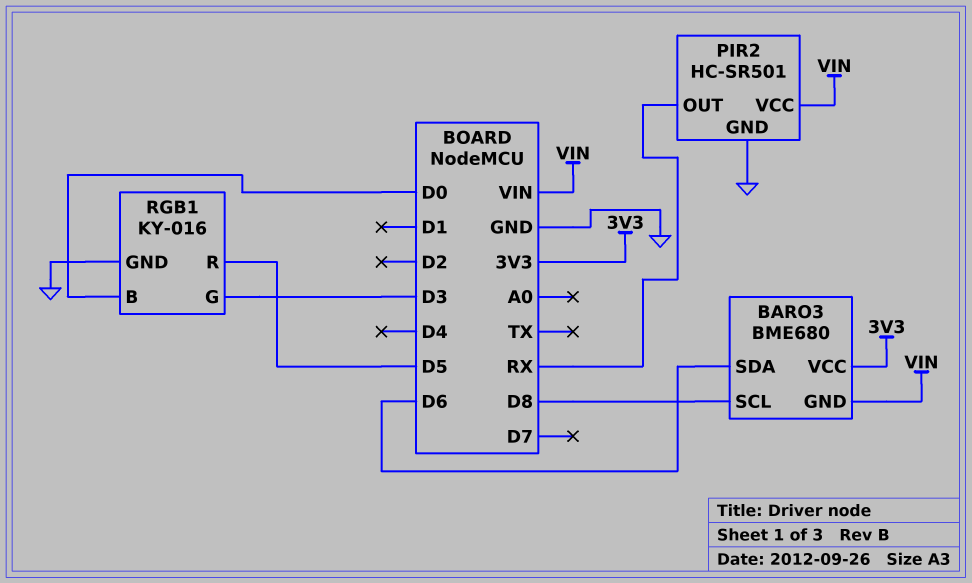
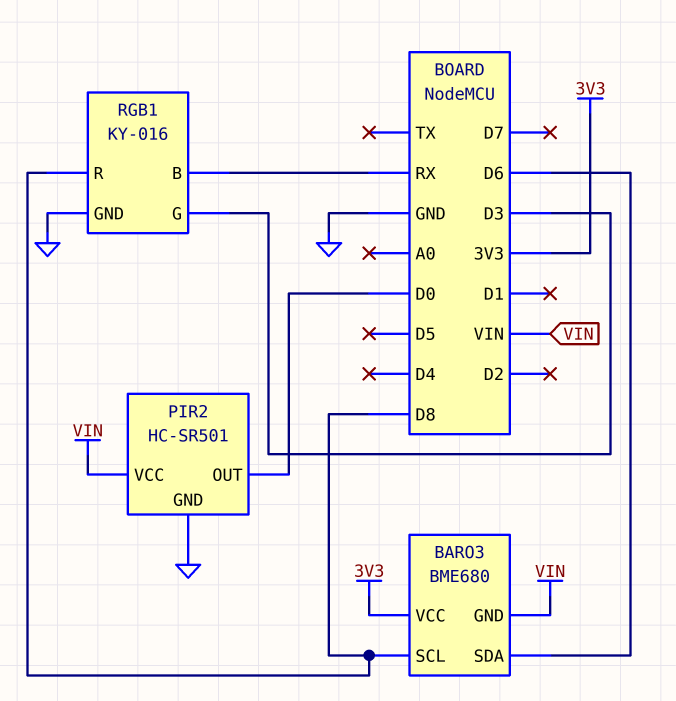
PIR2 pin OUT: RX -> D0
RGB1 pin B: D0 -> RX
RGB1 pin R: D5 -> D8

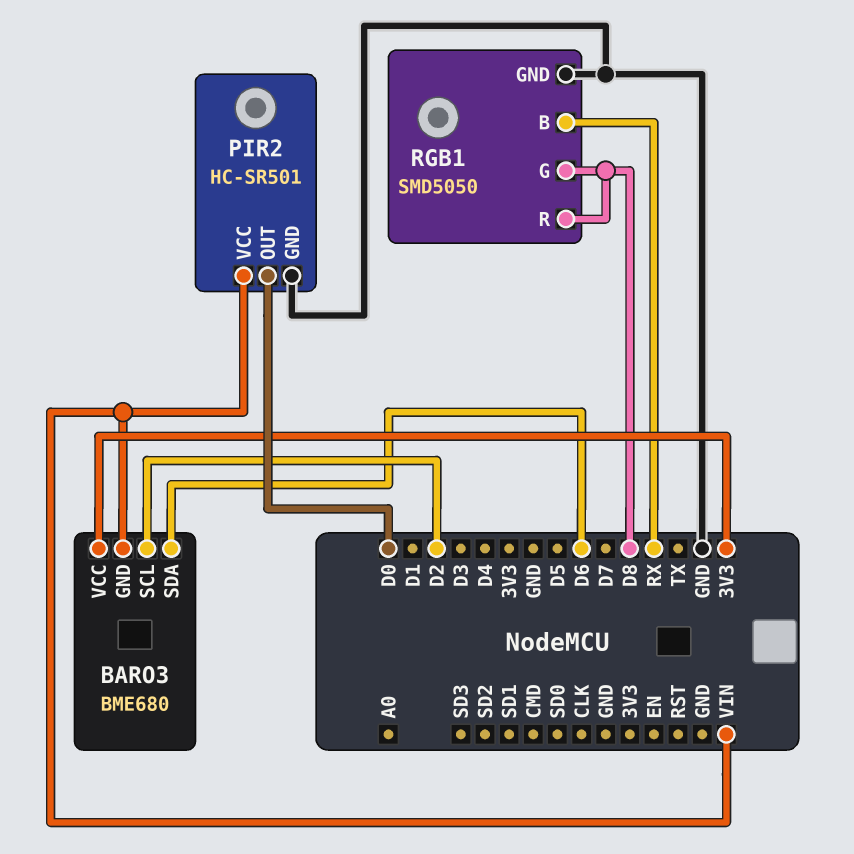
BARO3 pin SCL: D8 -> D2
RGB1: KY-016 -> SMD5050
RGB1 pin G: D3 -> D8

